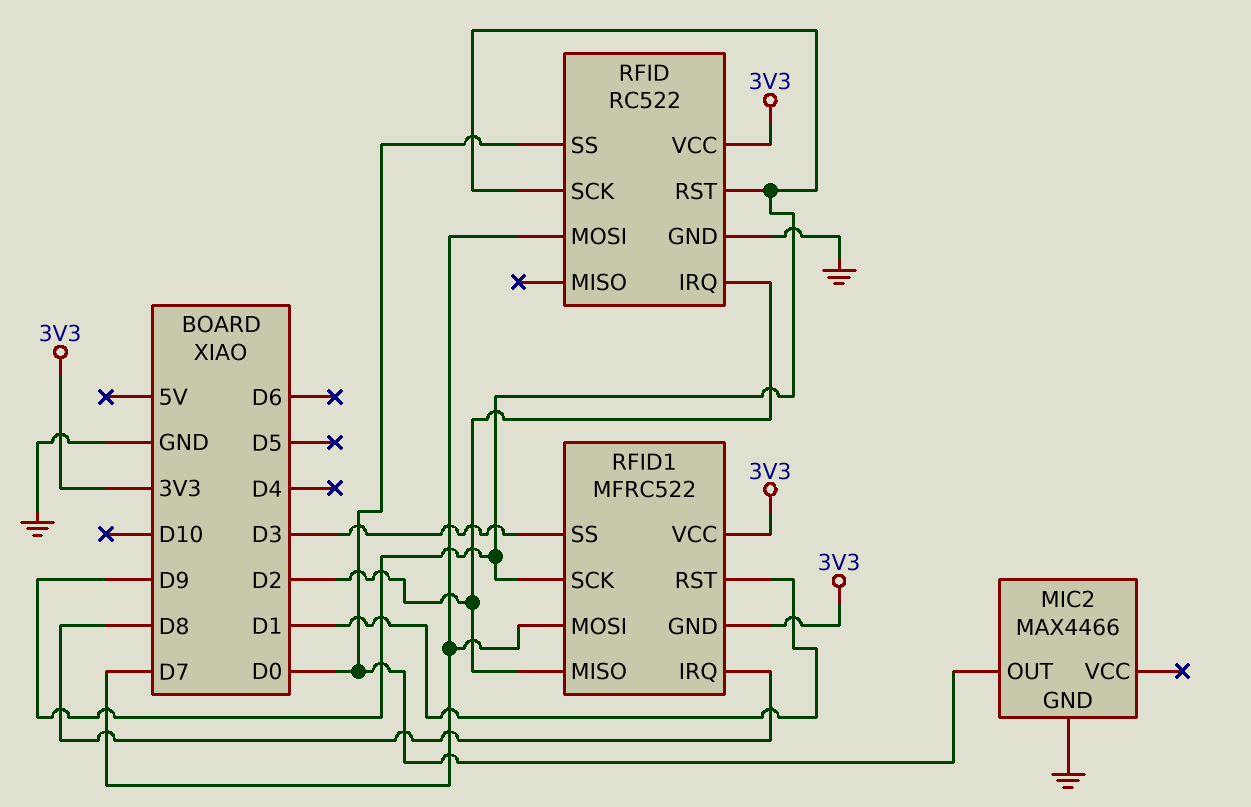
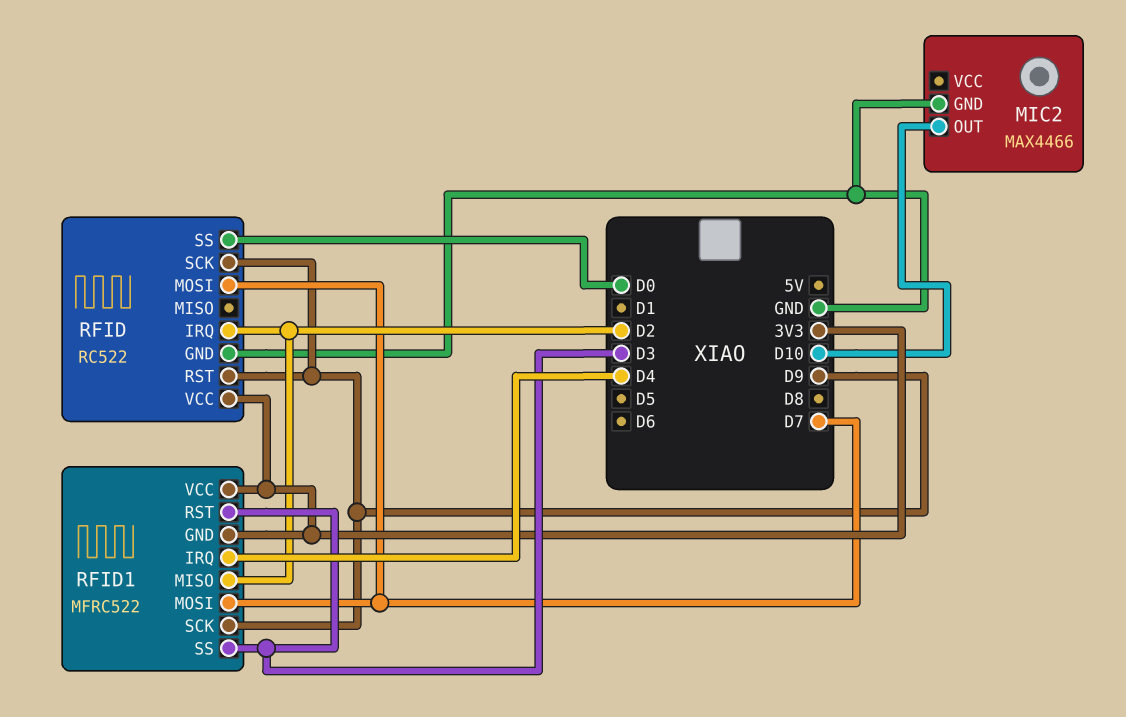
MIC2 pin OUT: D0 -> D10
RFID1 pin IRQ: D8 -> D4
RFID1 pin RST: D1 -> D3

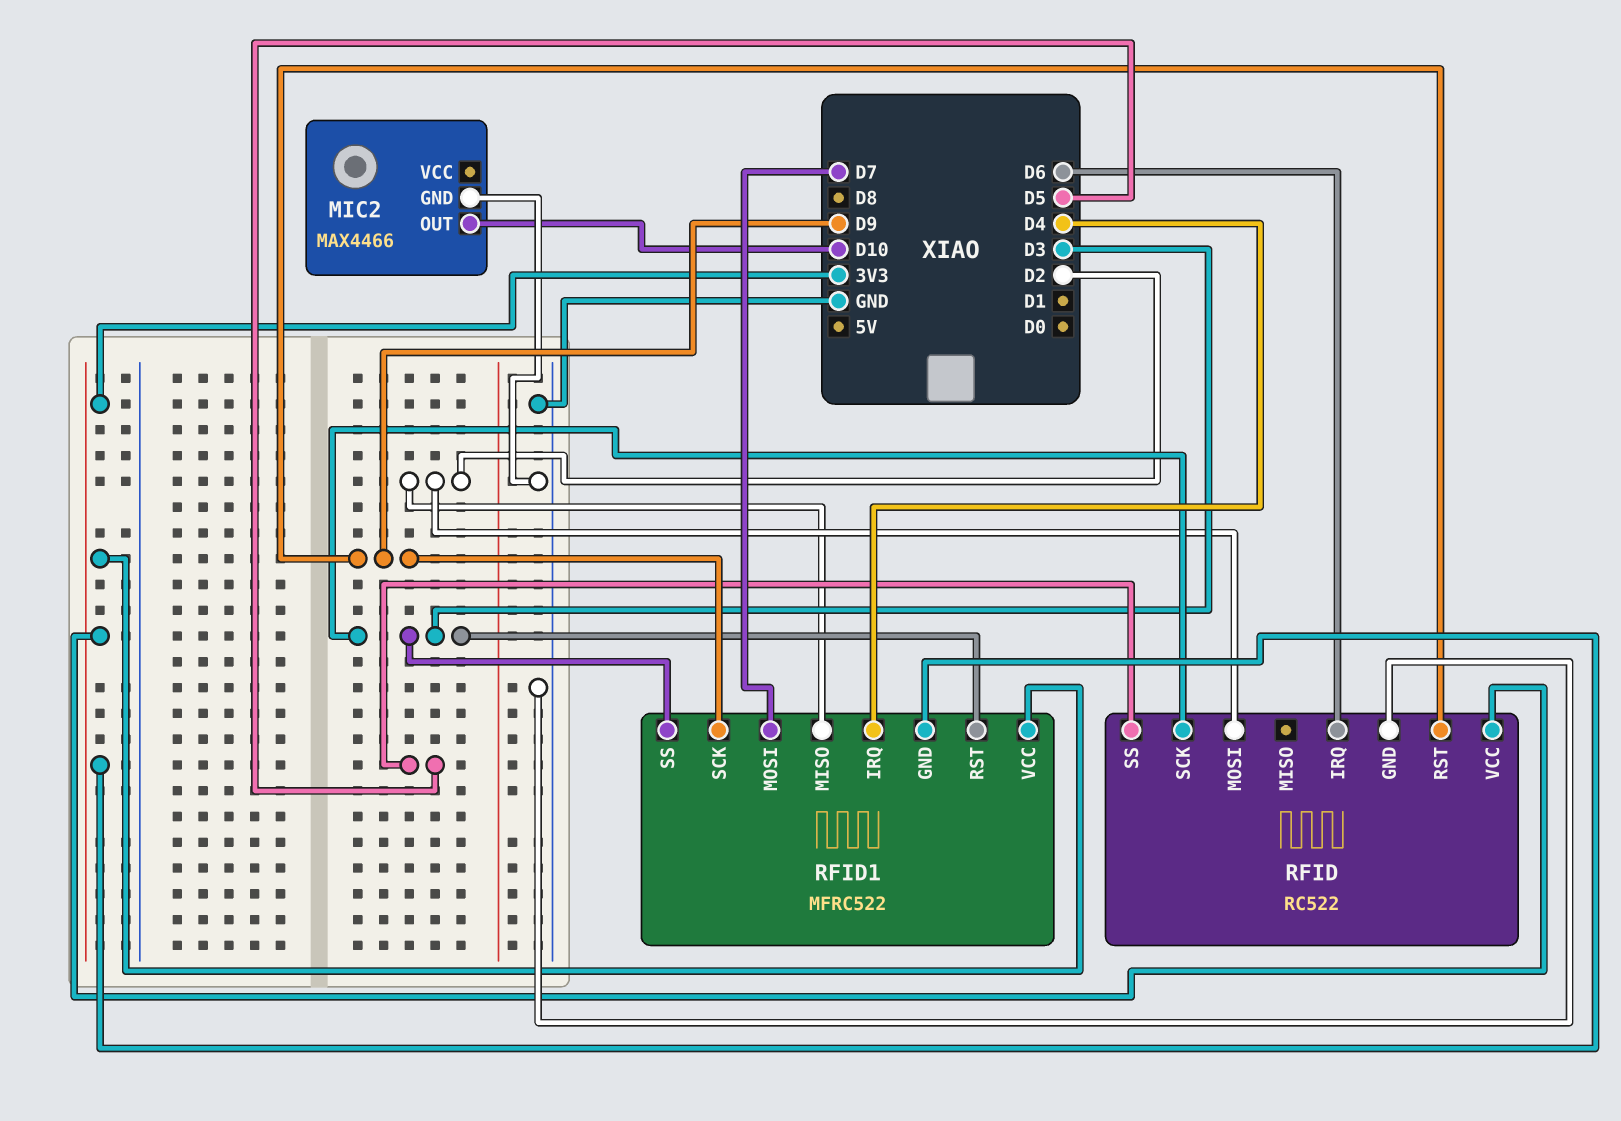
RFID pin IRQ: D2 -> D6
RFID pin MOSI: D7 -> D2
RFID pin SCK: D9 -> D3
RFID pin SS: D0 -> D5

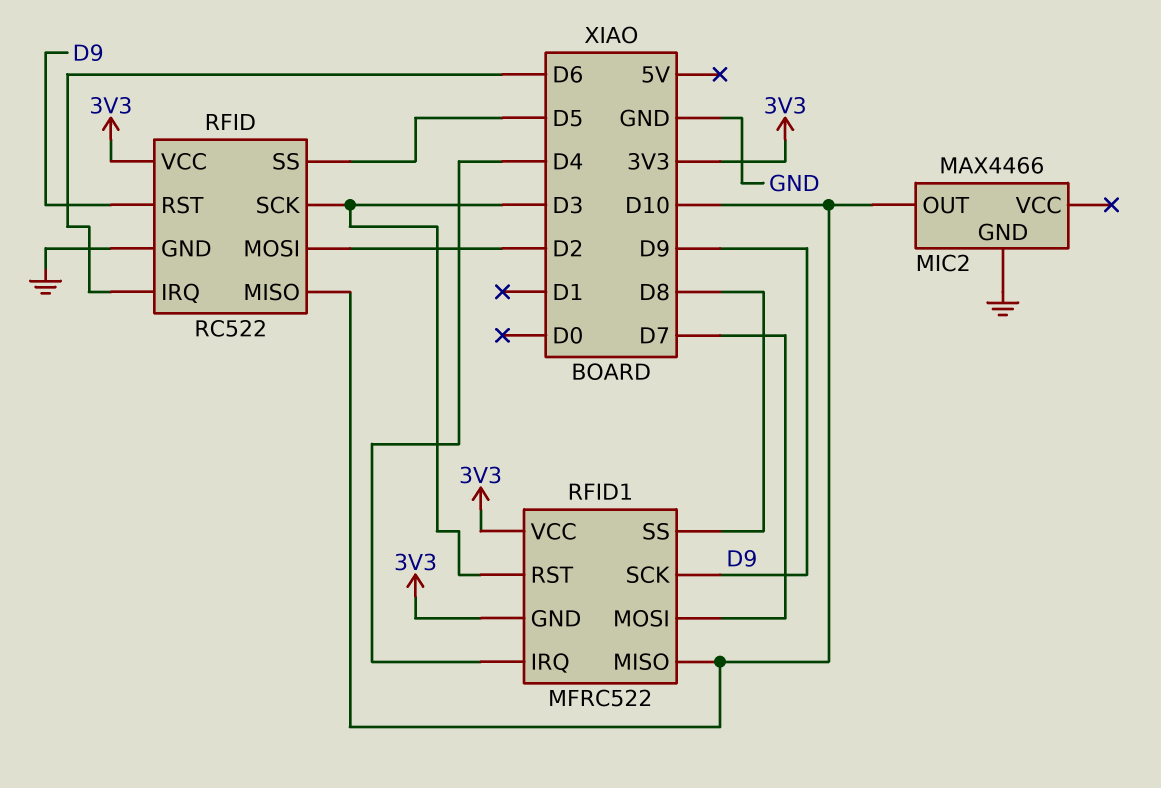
RFID pin MISO: none -> D10
RFID1 pin MISO: D2 -> D10
RFID1 pin SS: D3 -> D8

